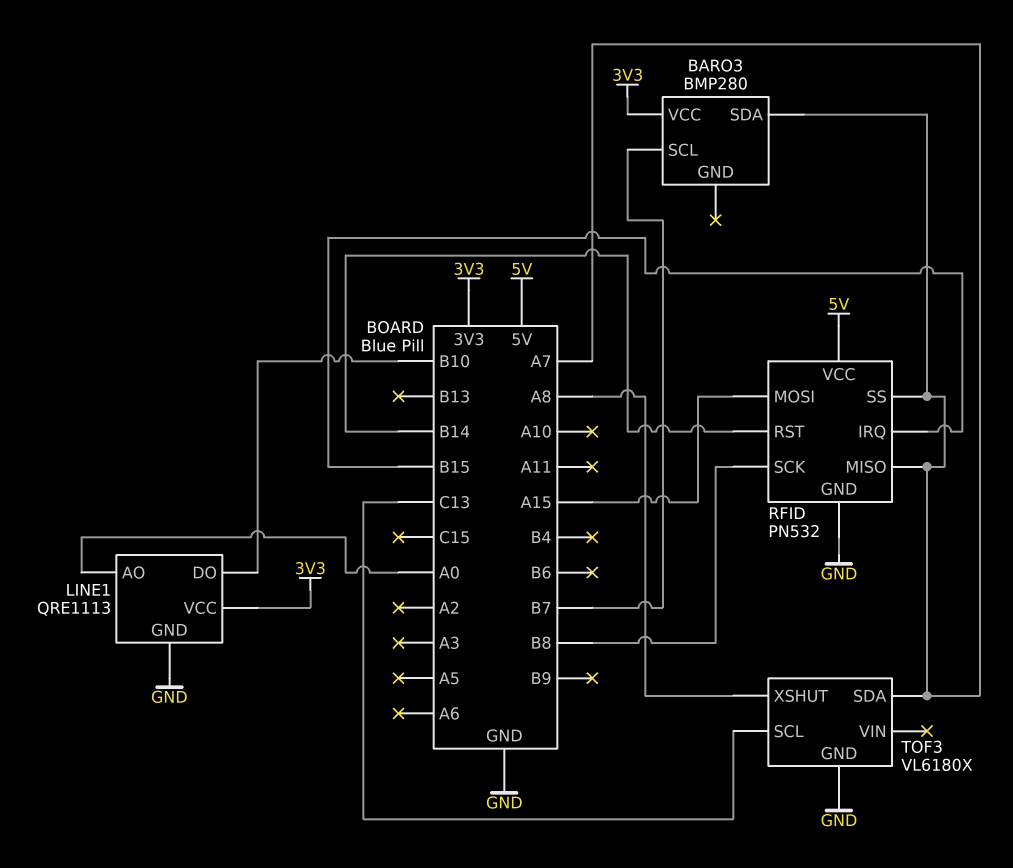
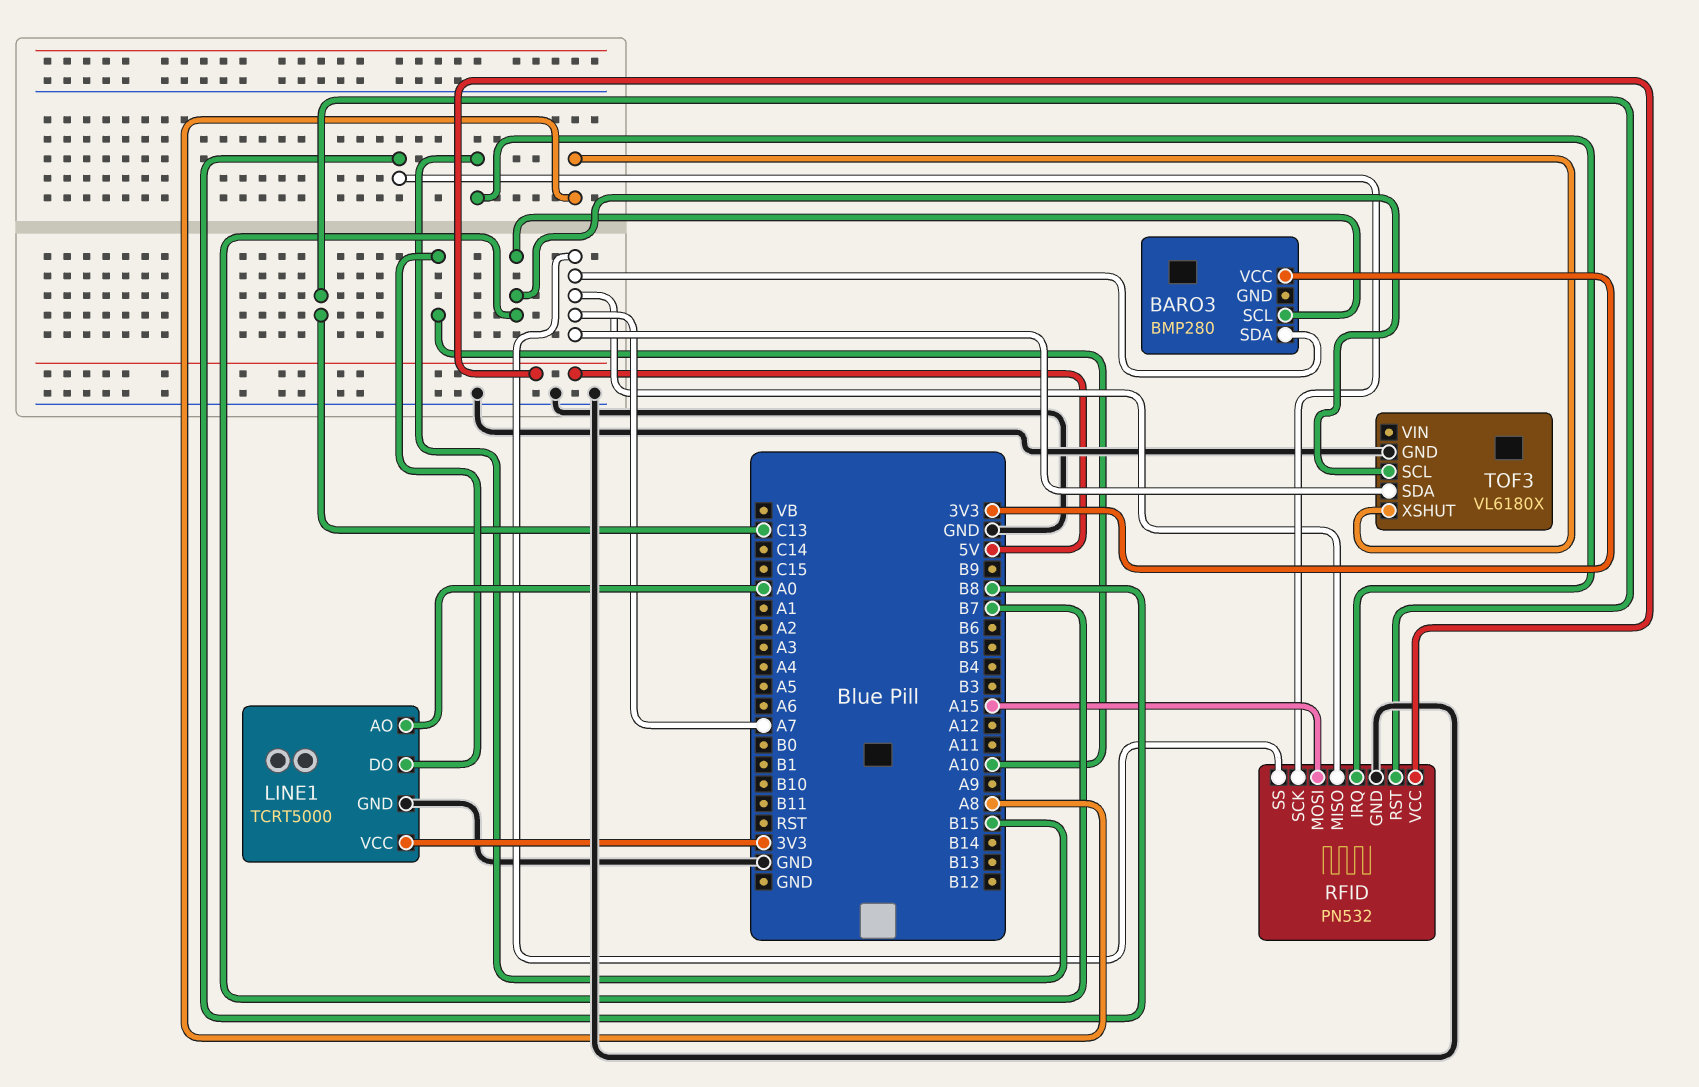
LINE1: QRE1113 -> TCRT5000
LINE1 pin DO: B10 -> A10
RFID pin RST: B14 -> C13
TOF3 pin SCL: C13 -> B7

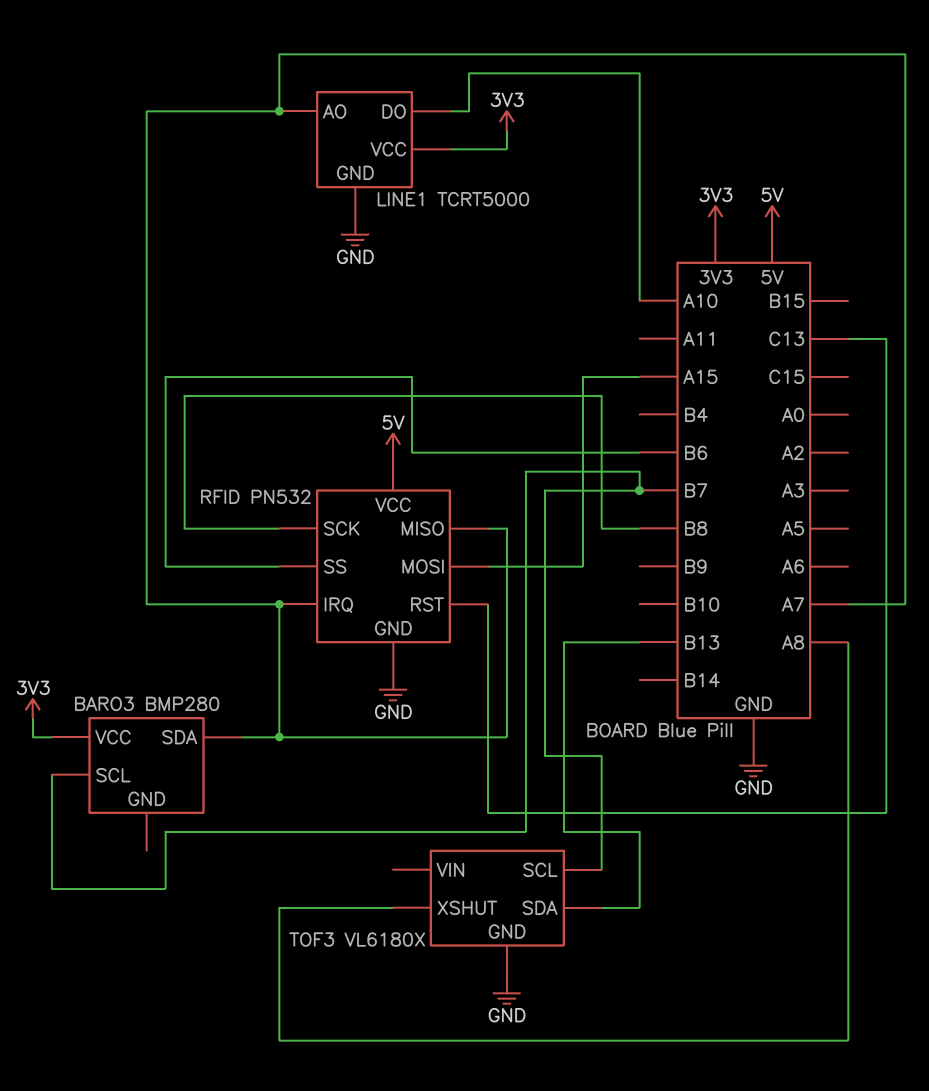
LINE1 pin AO: A0 -> A7
RFID pin IRQ: B15 -> A7
RFID pin SS: A7 -> B6
TOF3 pin SDA: A7 -> B13

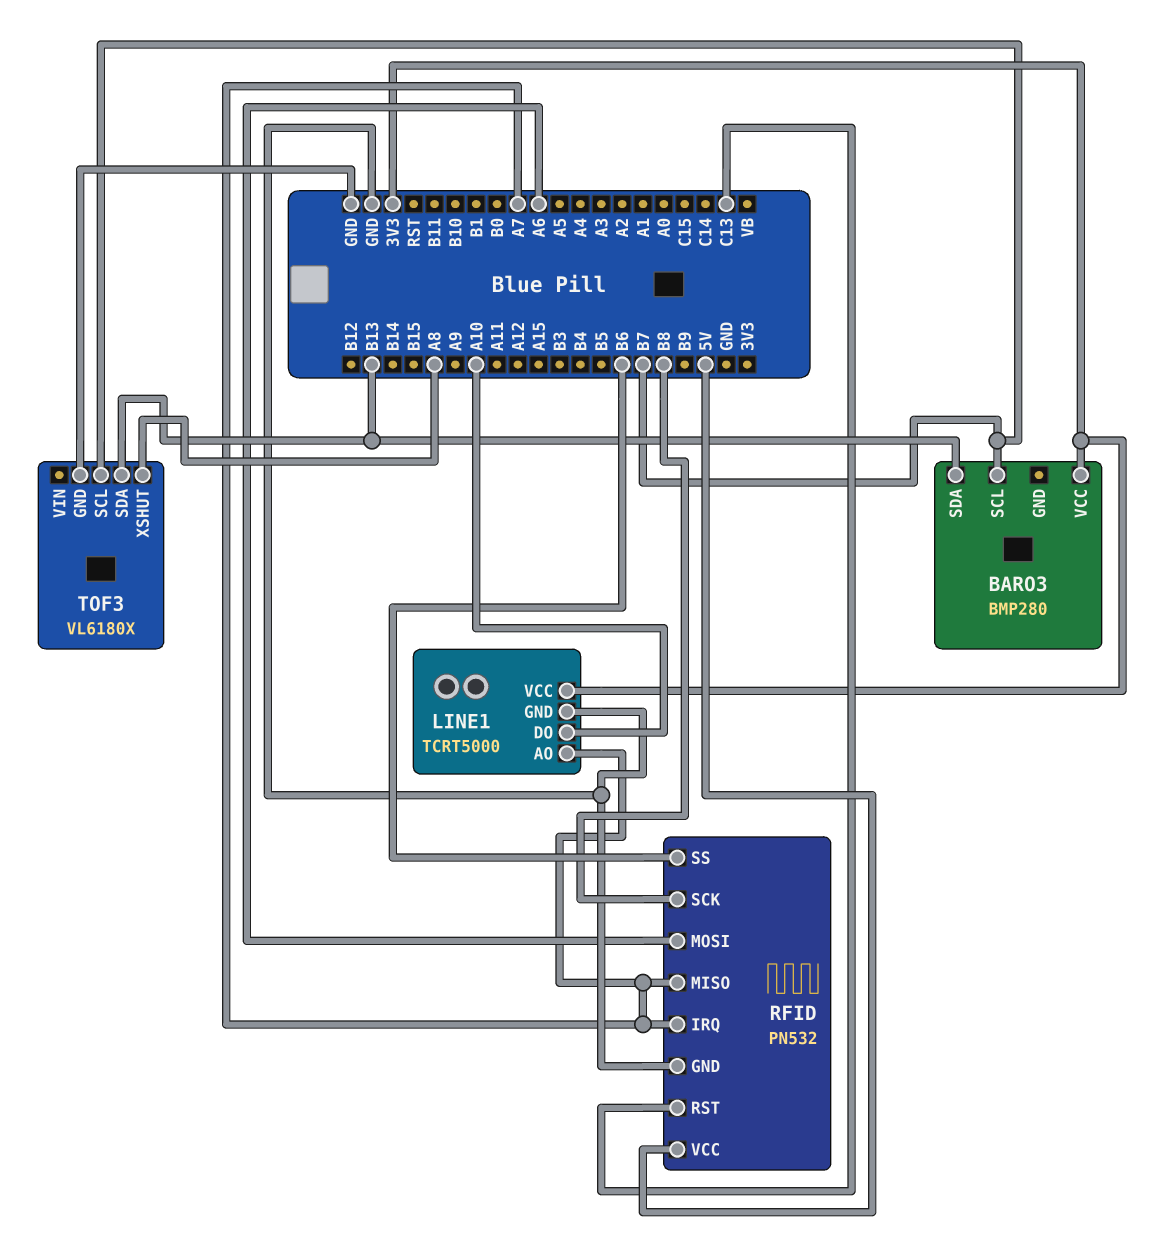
BARO3 pin SDA: A7 -> B13
RFID pin MOSI: A15 -> A6

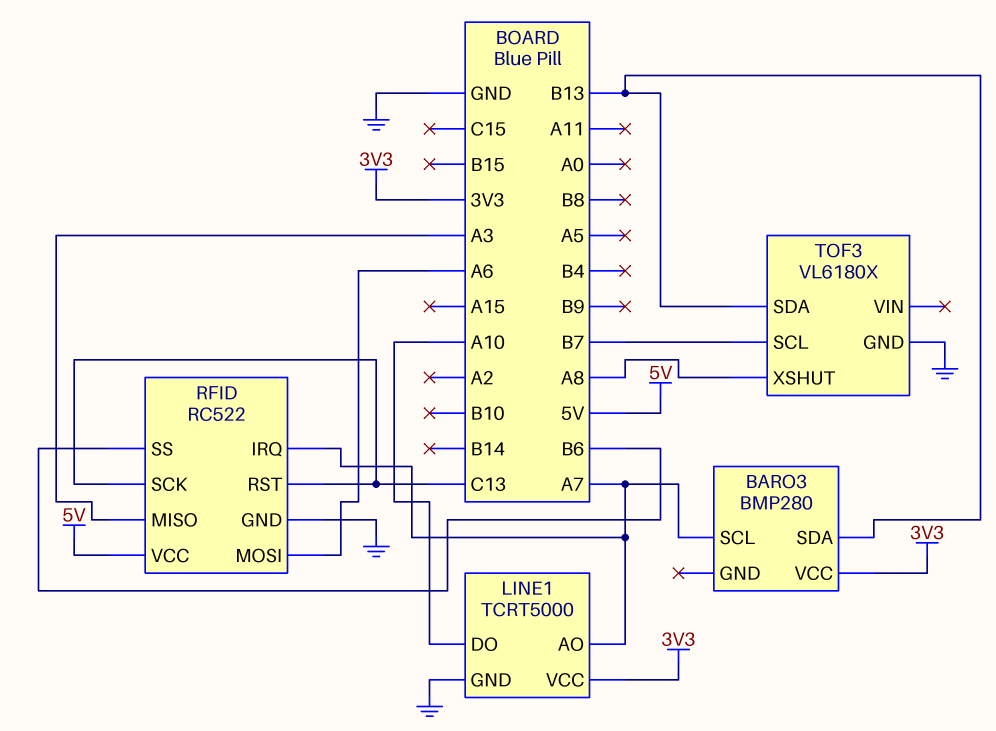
BARO3 pin SCL: B7 -> A7
RFID: PN532 -> RC522
RFID pin MISO: A7 -> A3
RFID pin SCK: B8 -> C13

